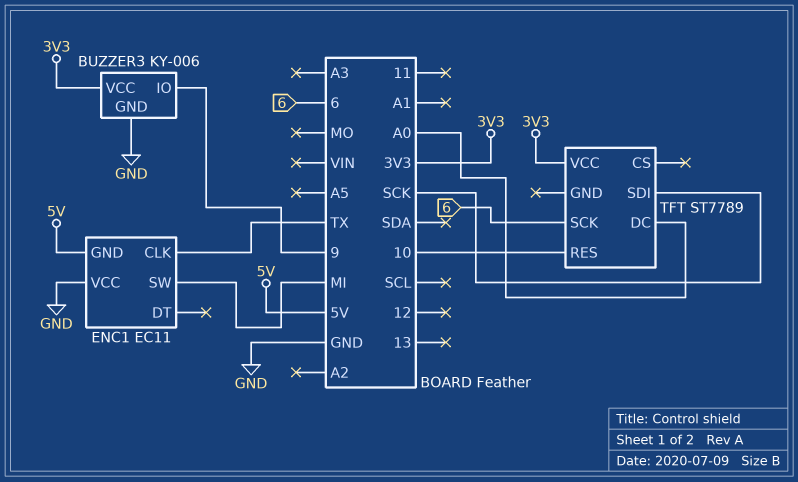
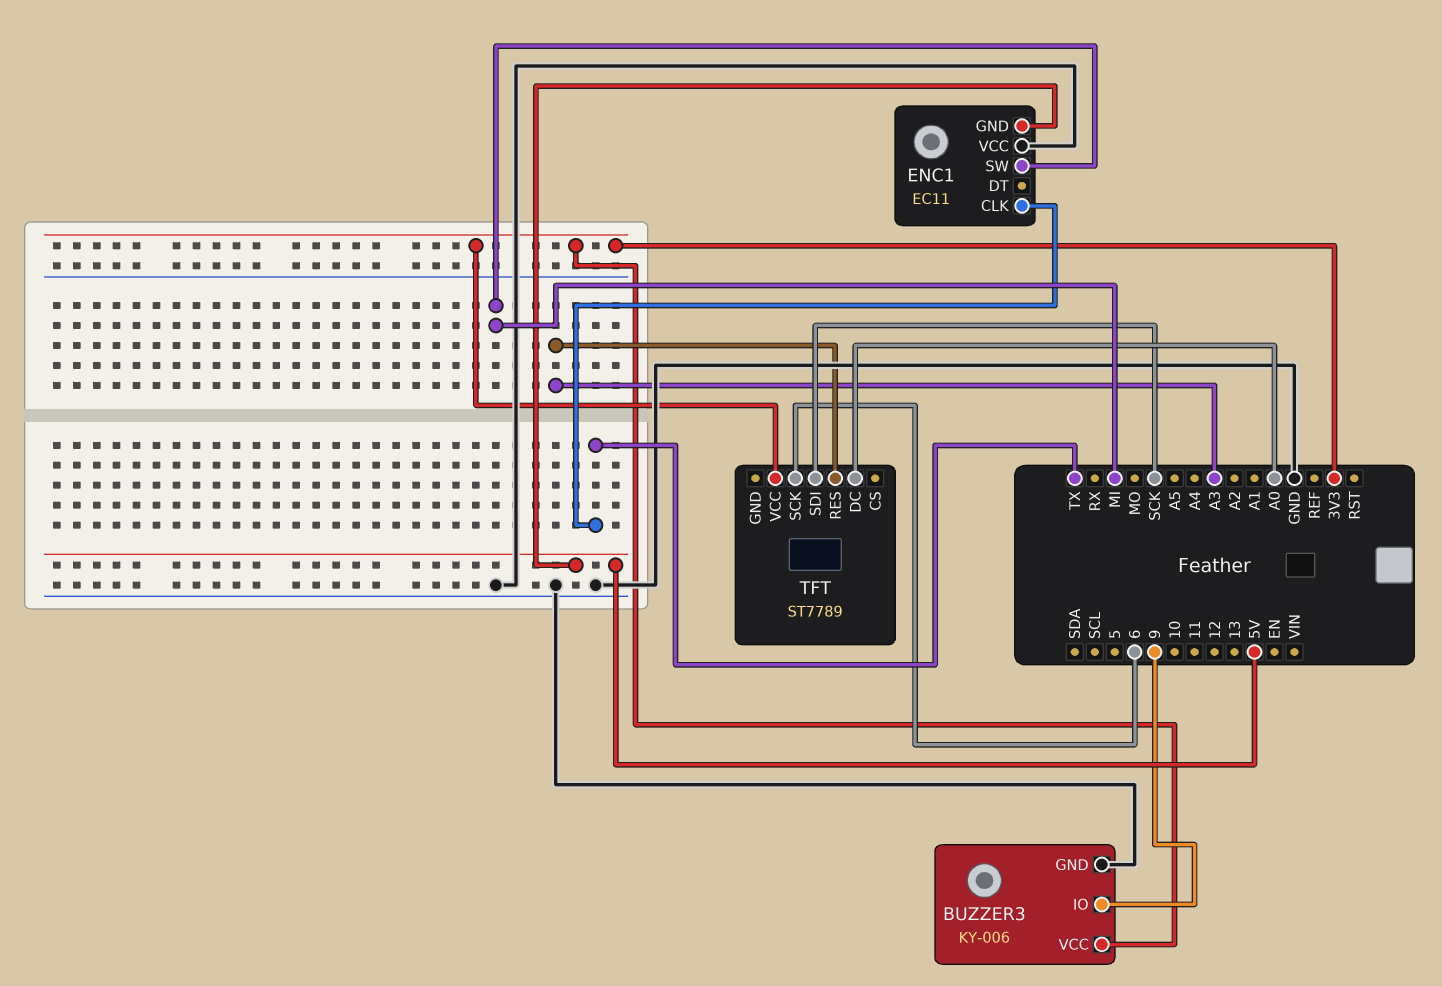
TFT pin RES: 10 -> A3

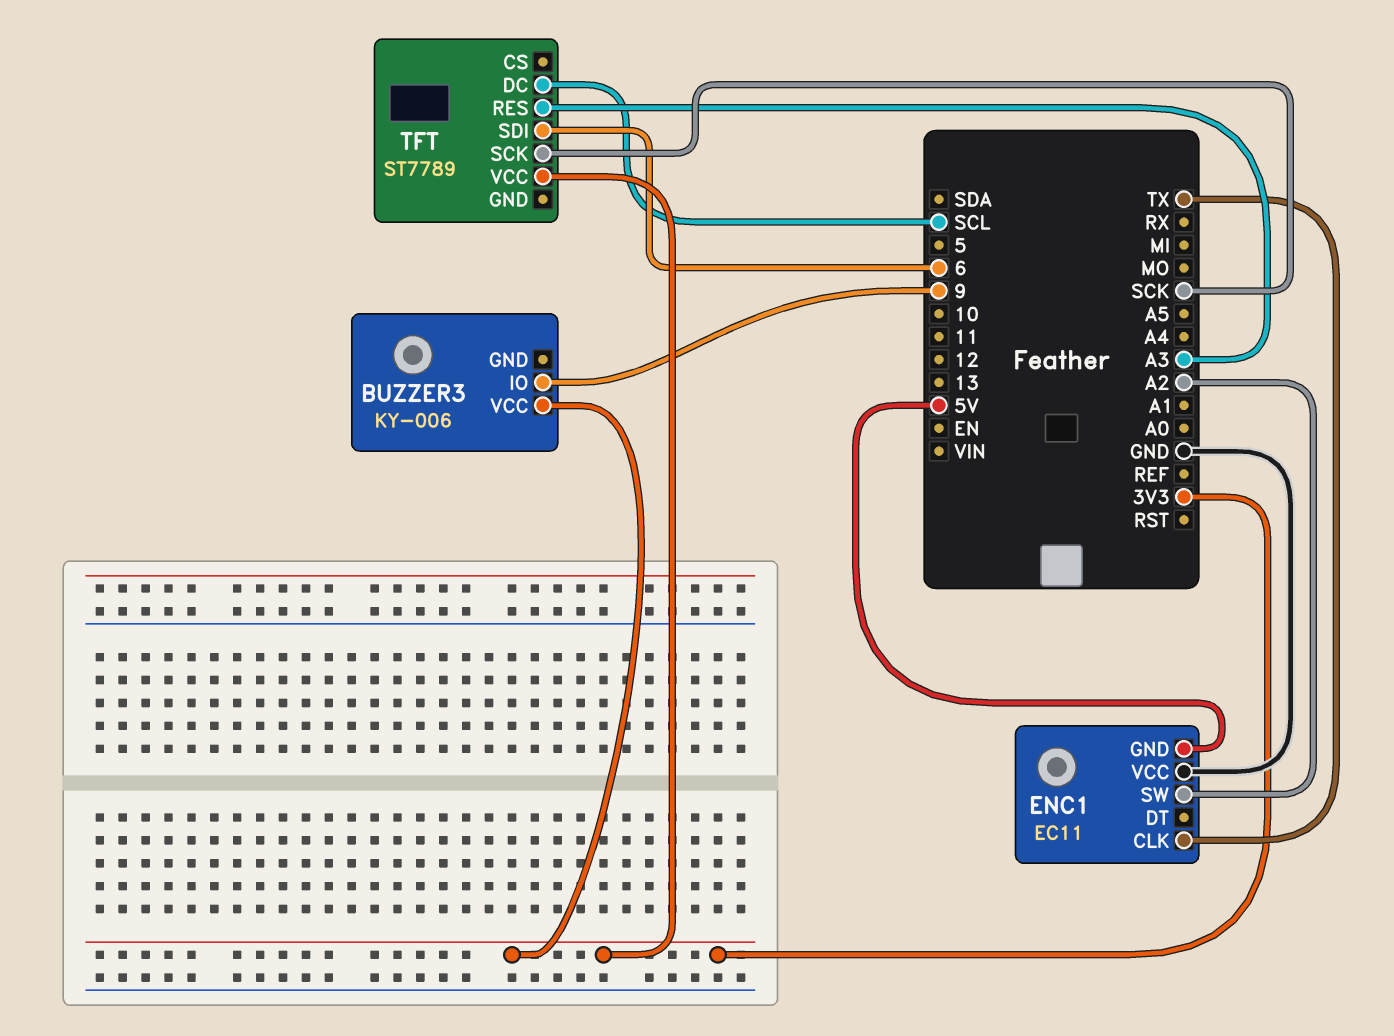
BUZZER3 pin GND: GND -> none
ENC1 pin SW: MI -> A2
TFT pin DC: A0 -> SCL
TFT pin SCK: 6 -> SCK
TFT pin SDI: SCK -> 6

